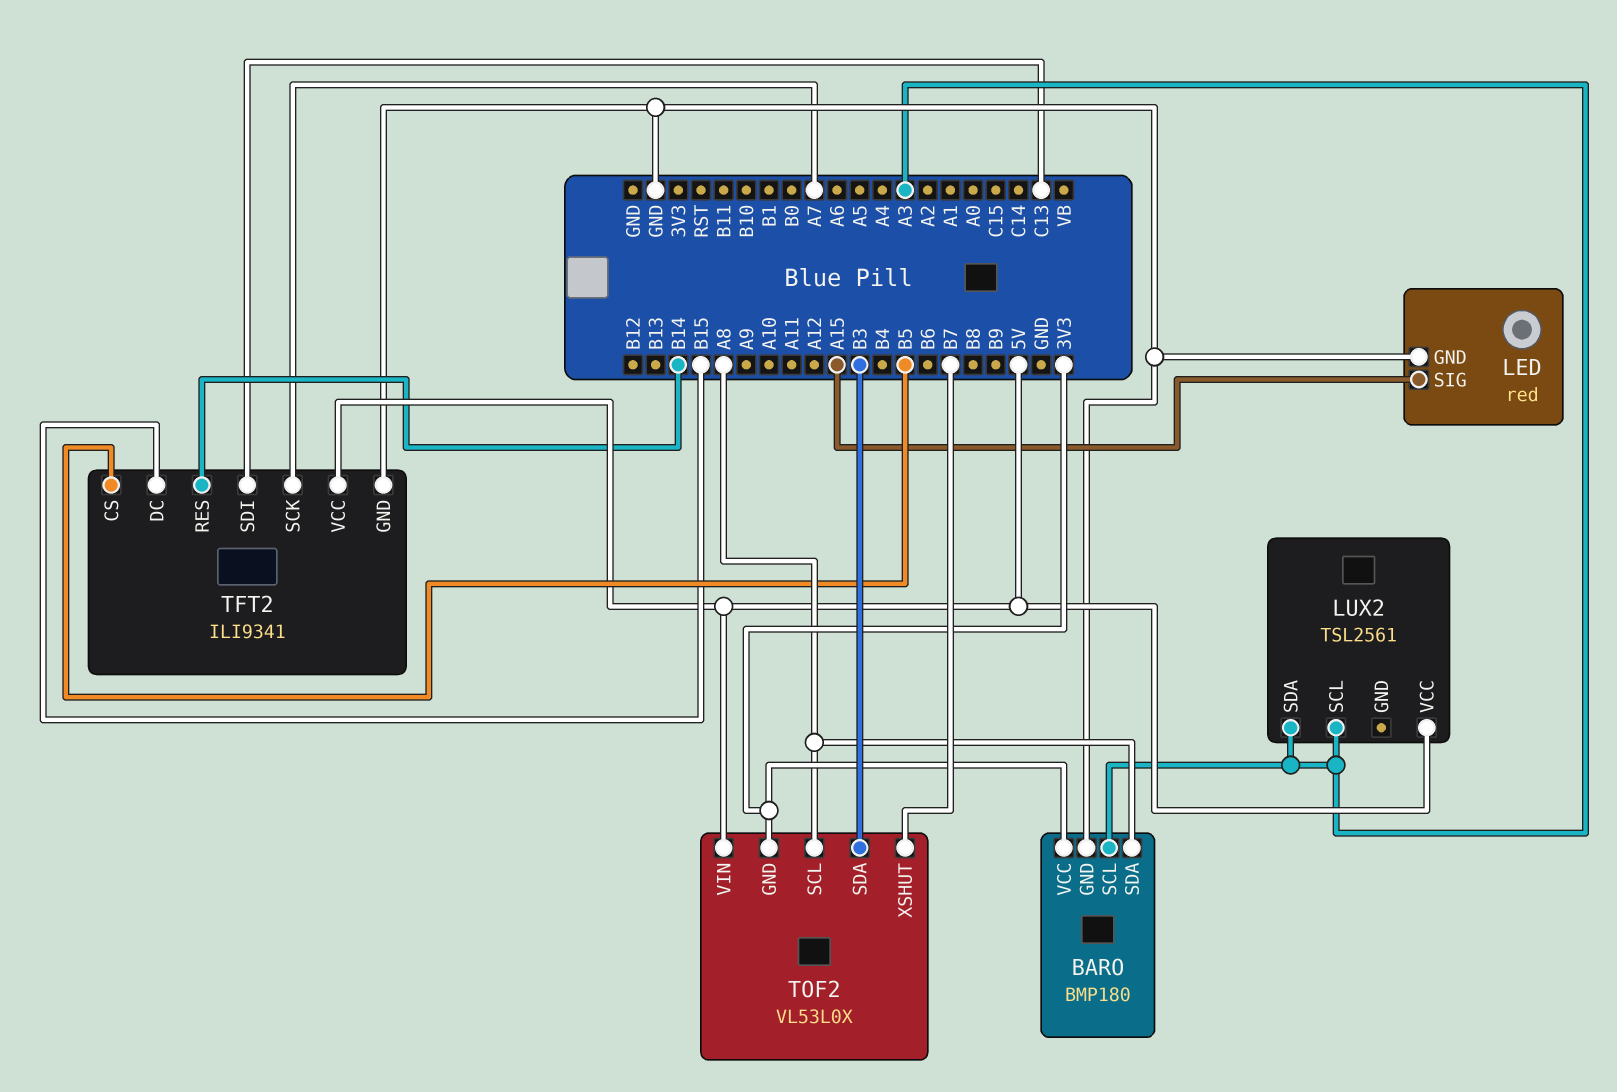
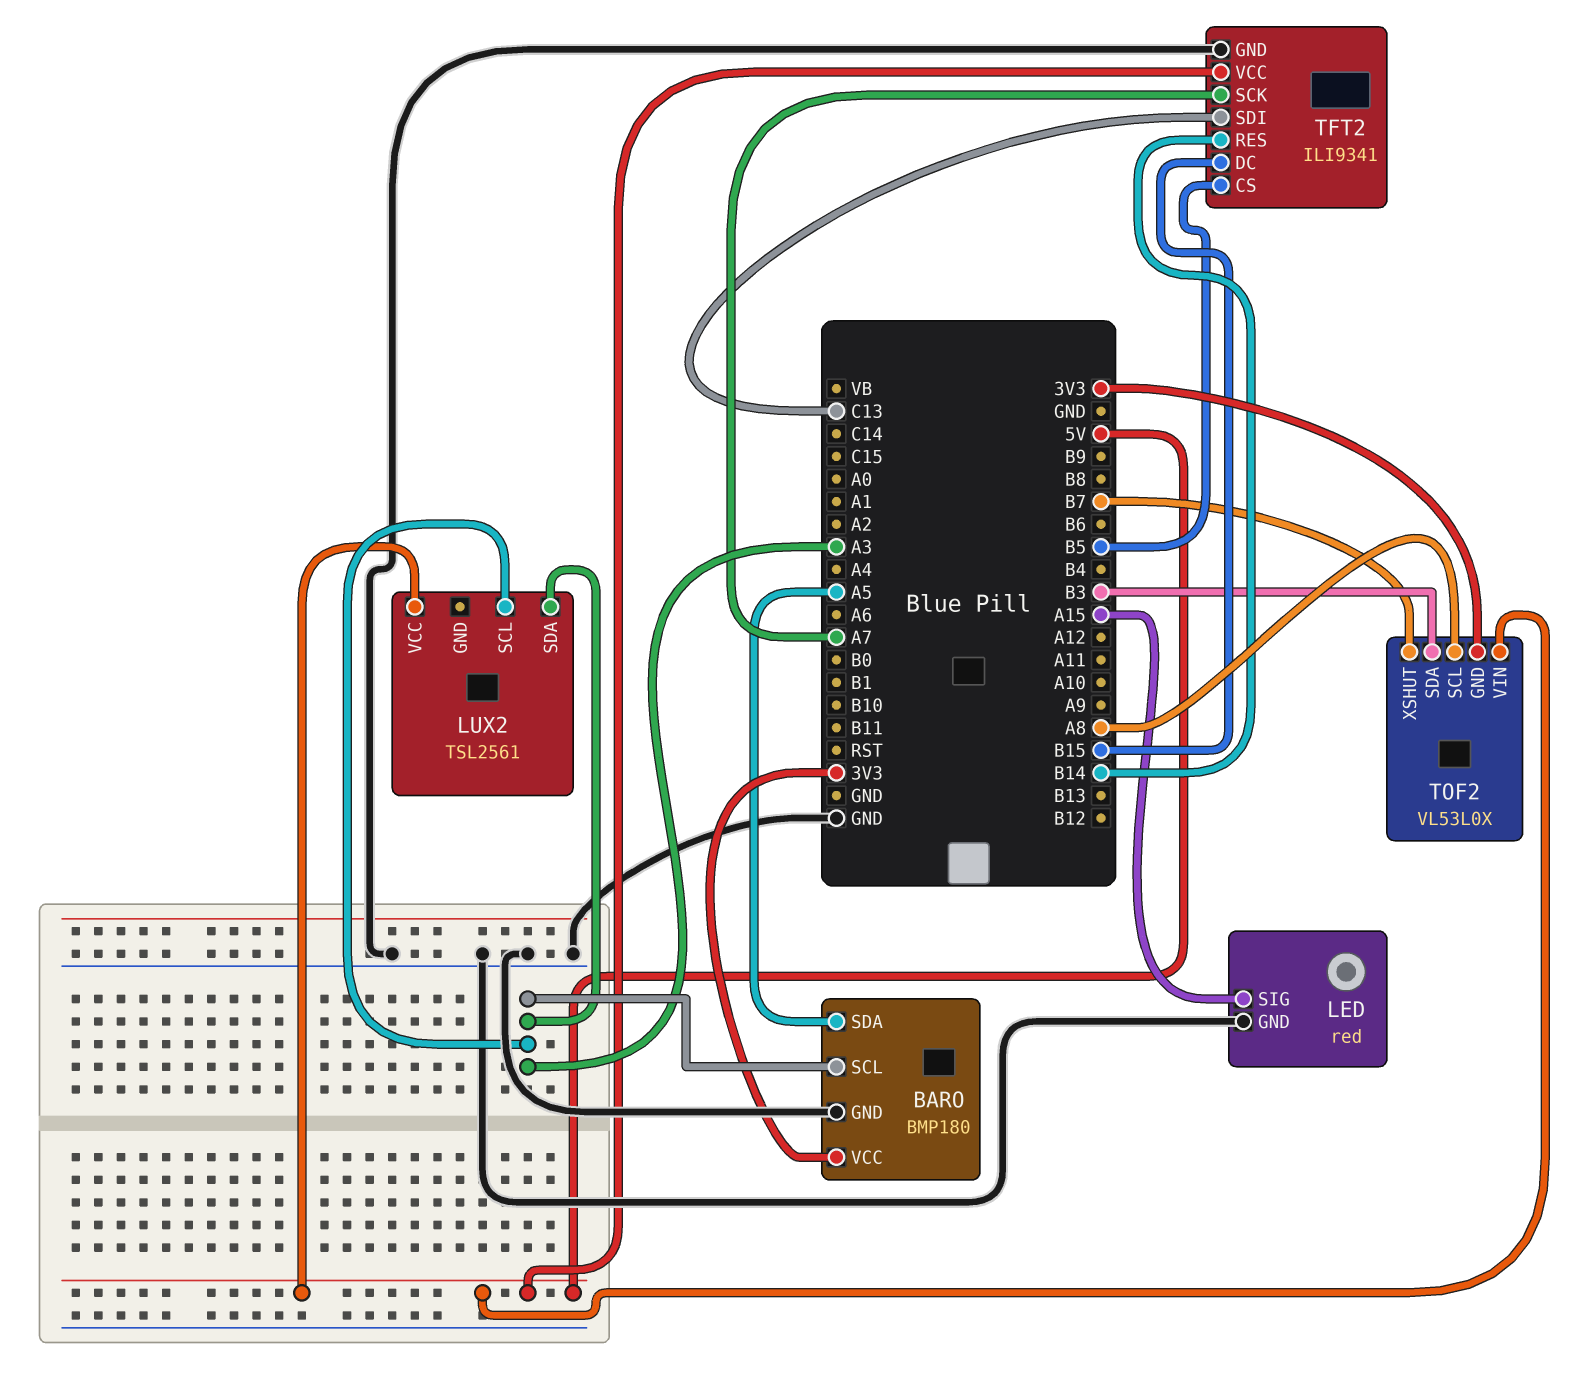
BARO pin SDA: A8 -> A5

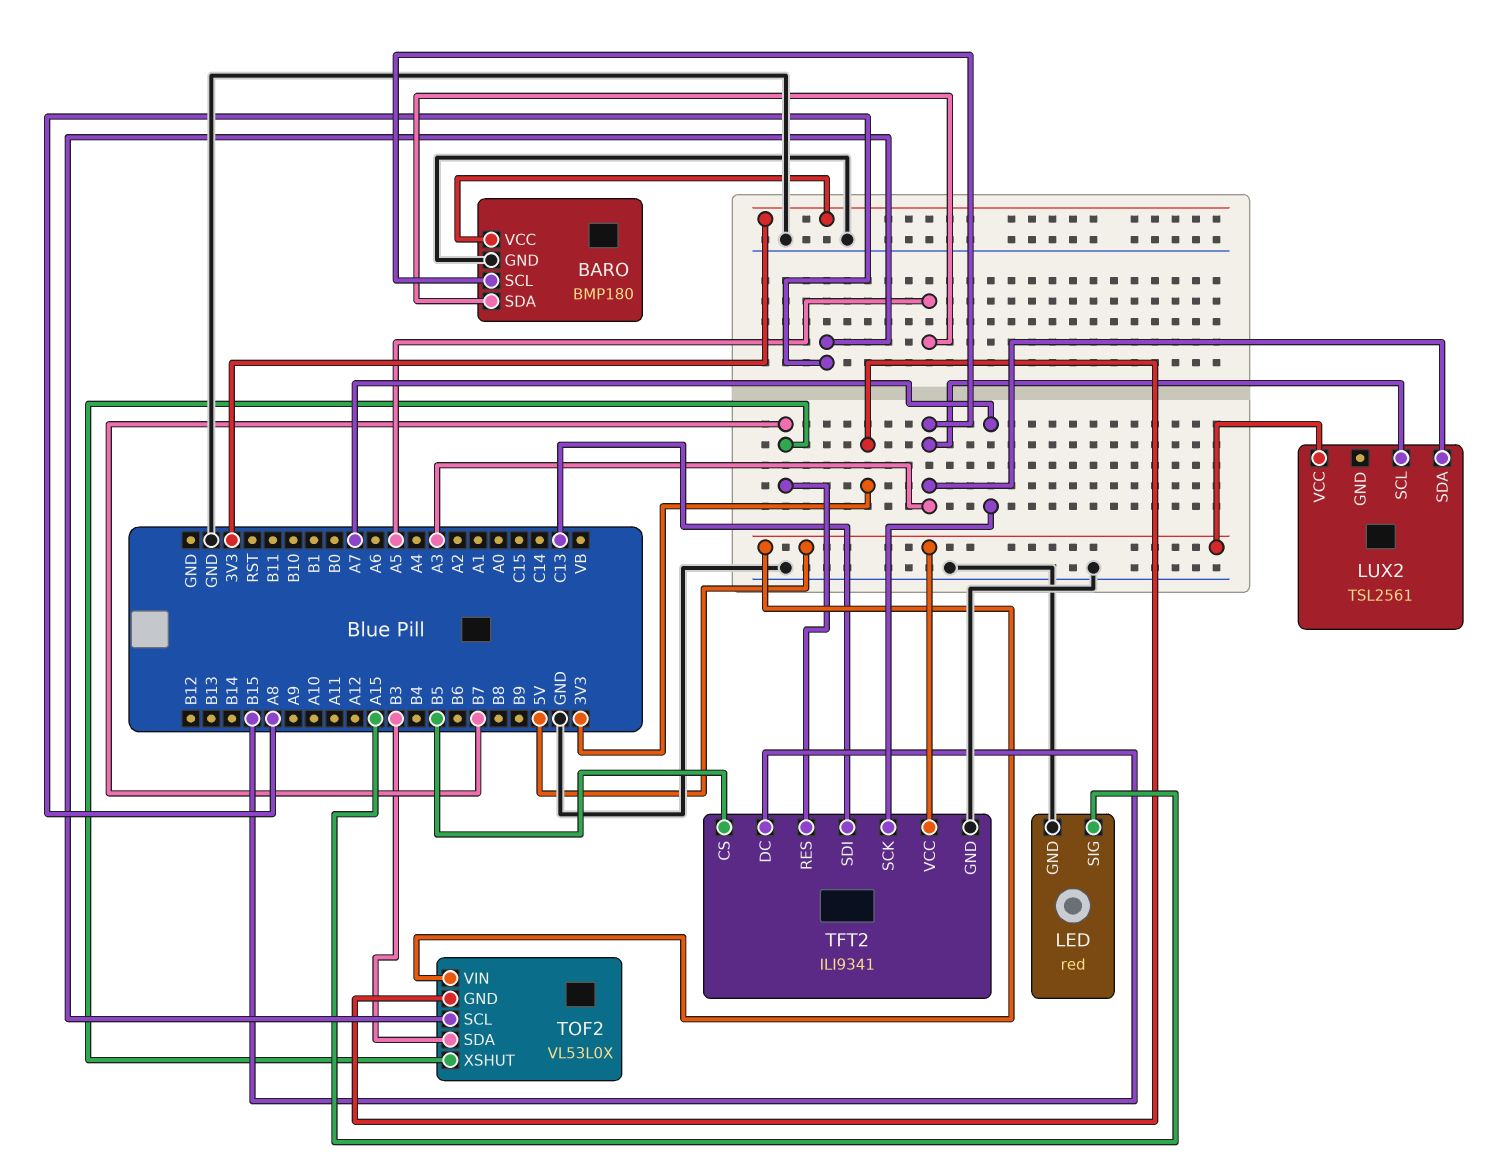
TFT2 pin RES: B14 -> B7

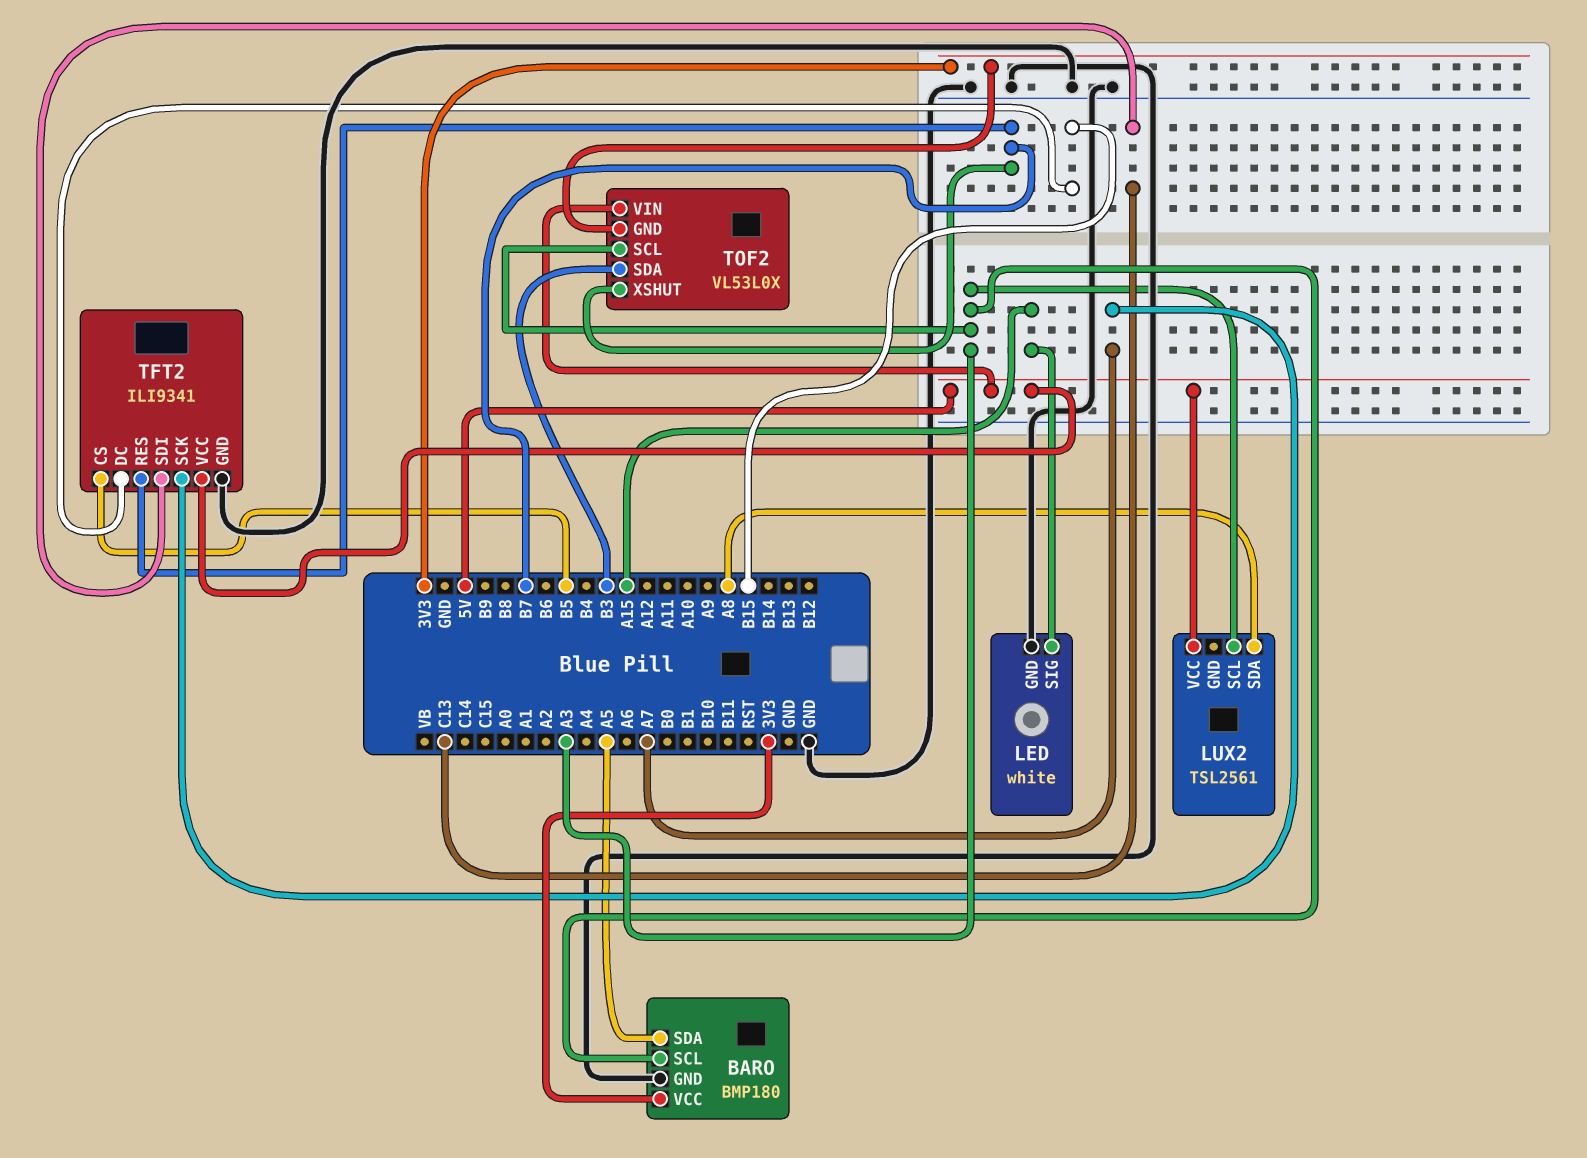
LED: red -> white
LUX2 pin SDA: A3 -> A8
TOF2 pin SCL: A8 -> A3

